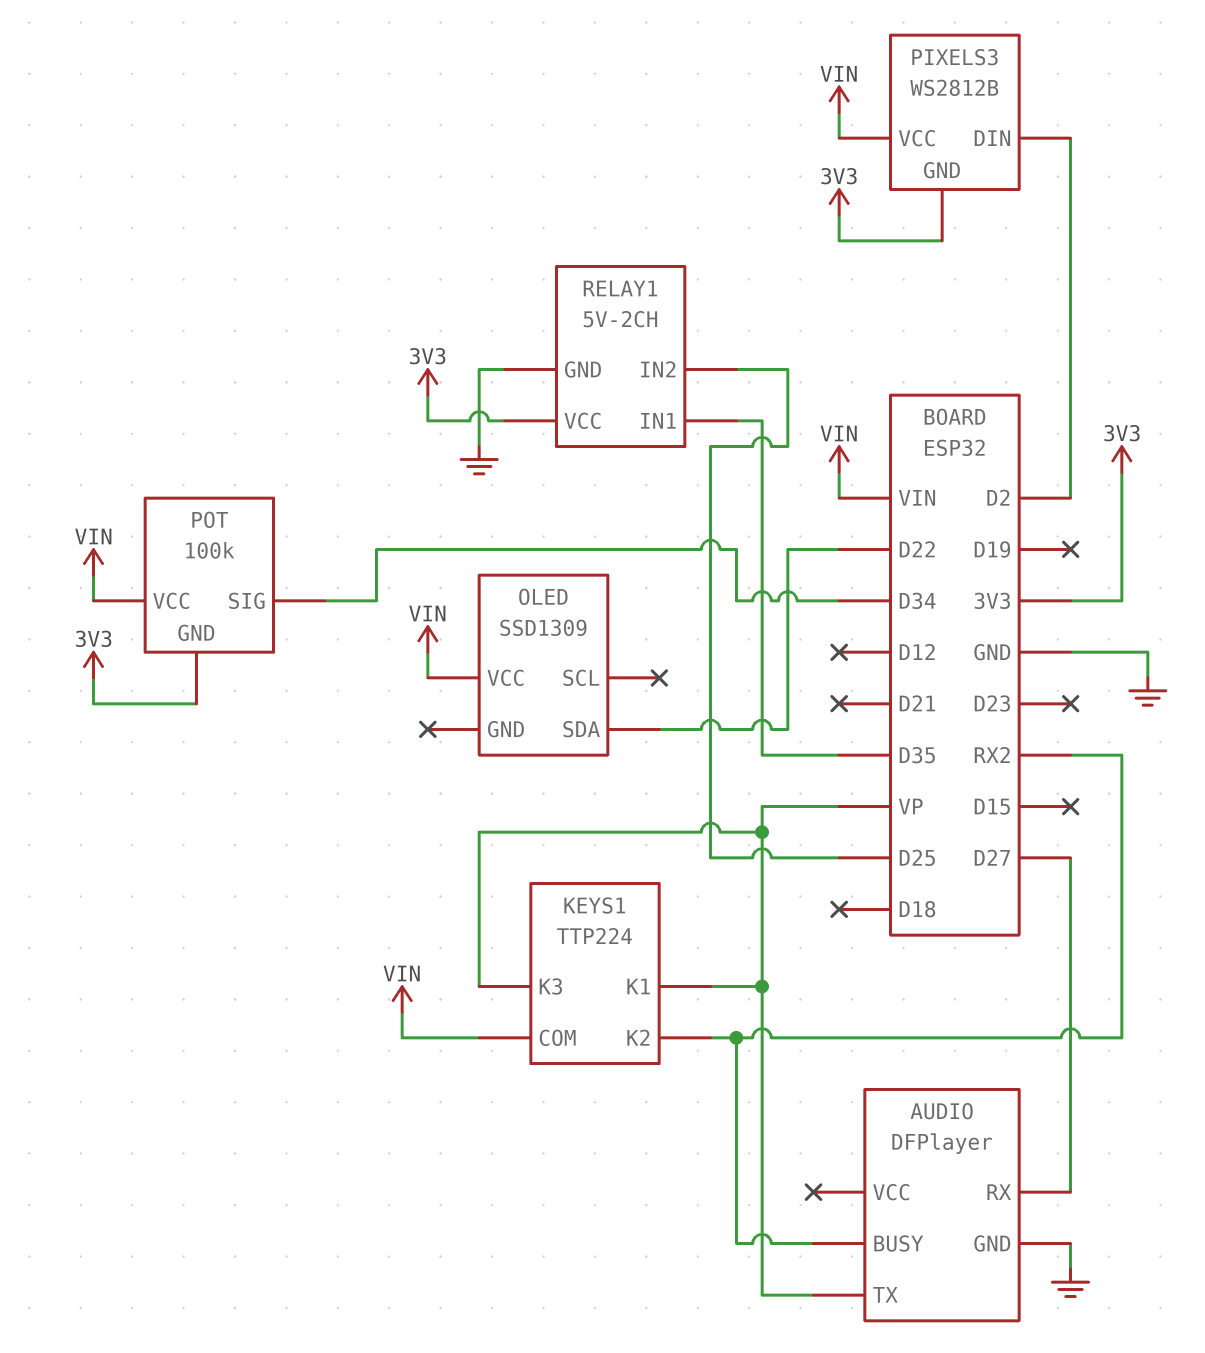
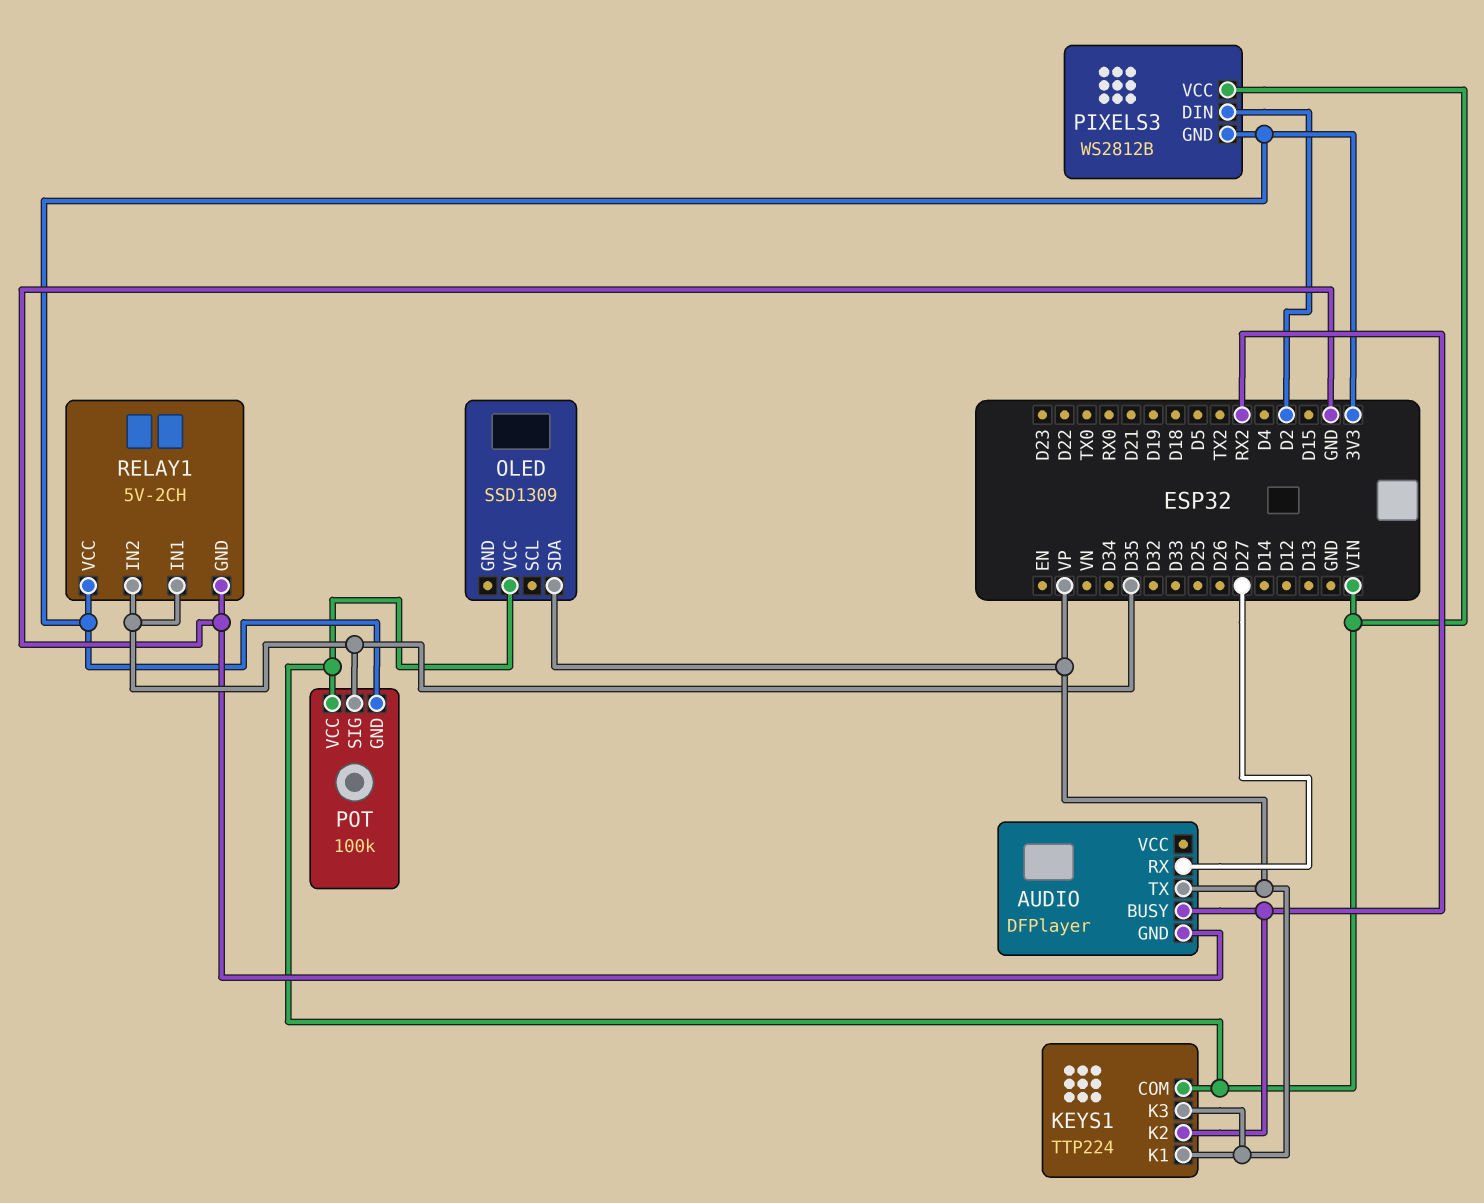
OLED pin SDA: D22 -> VP
POT pin SIG: D34 -> D35
RELAY1 pin IN2: D25 -> D35

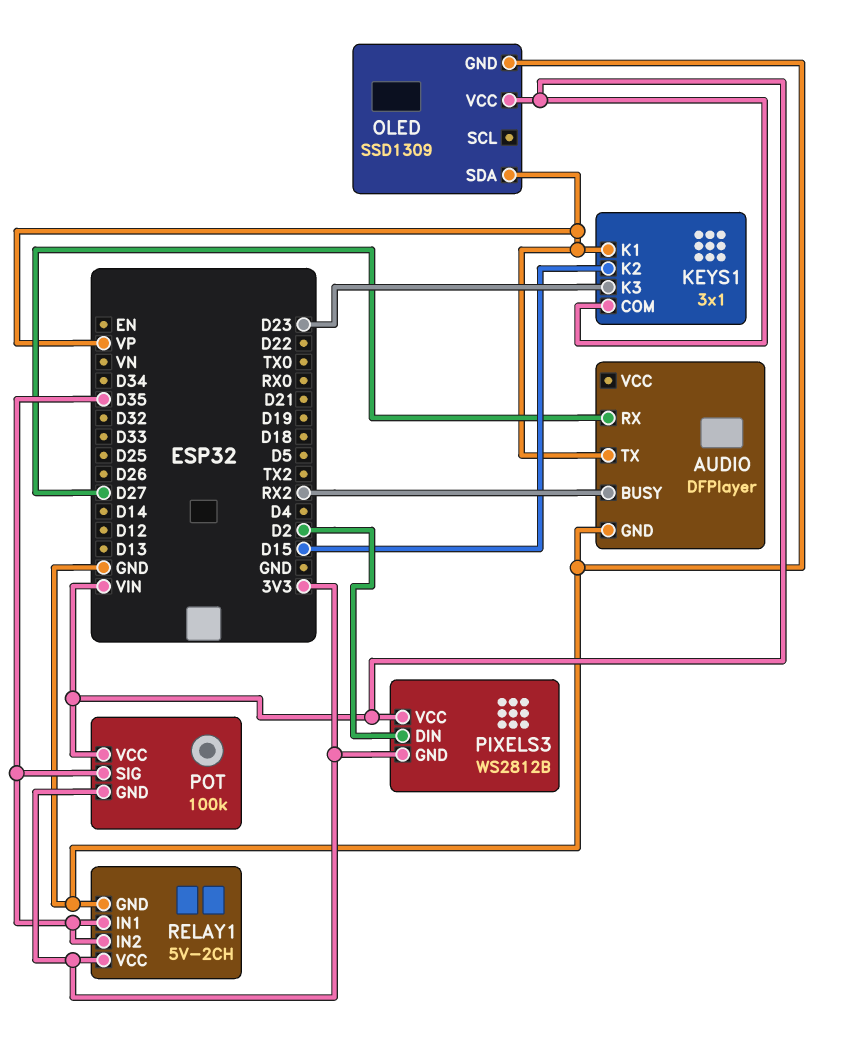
KEYS1: TTP224 -> 3x1
KEYS1 pin K2: RX2 -> D15
KEYS1 pin K3: VP -> D23
OLED pin GND: none -> GND

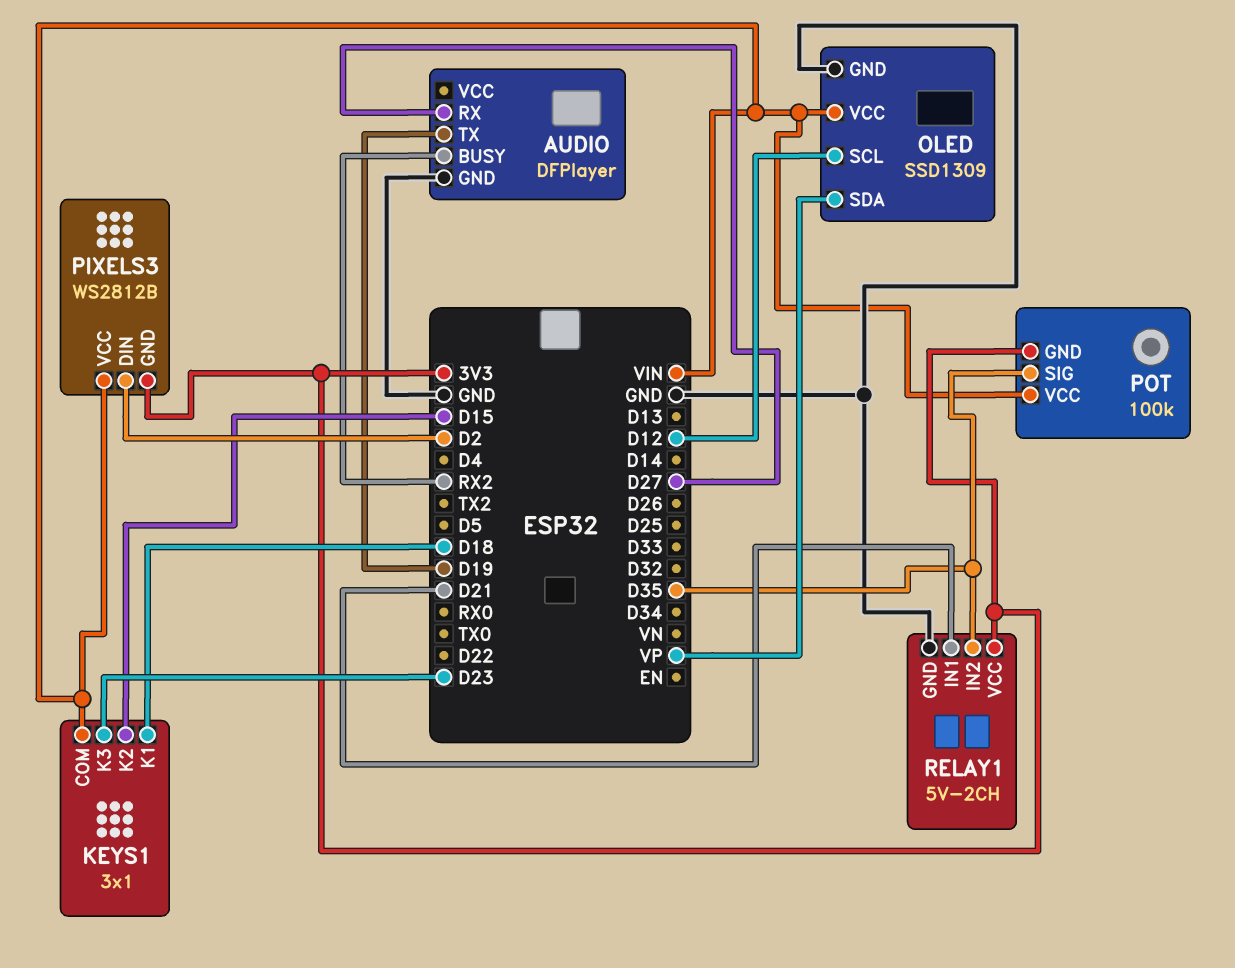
AUDIO pin TX: VP -> D19
KEYS1 pin K1: VP -> D18
OLED pin SCL: none -> D12
RELAY1 pin IN1: D35 -> D21

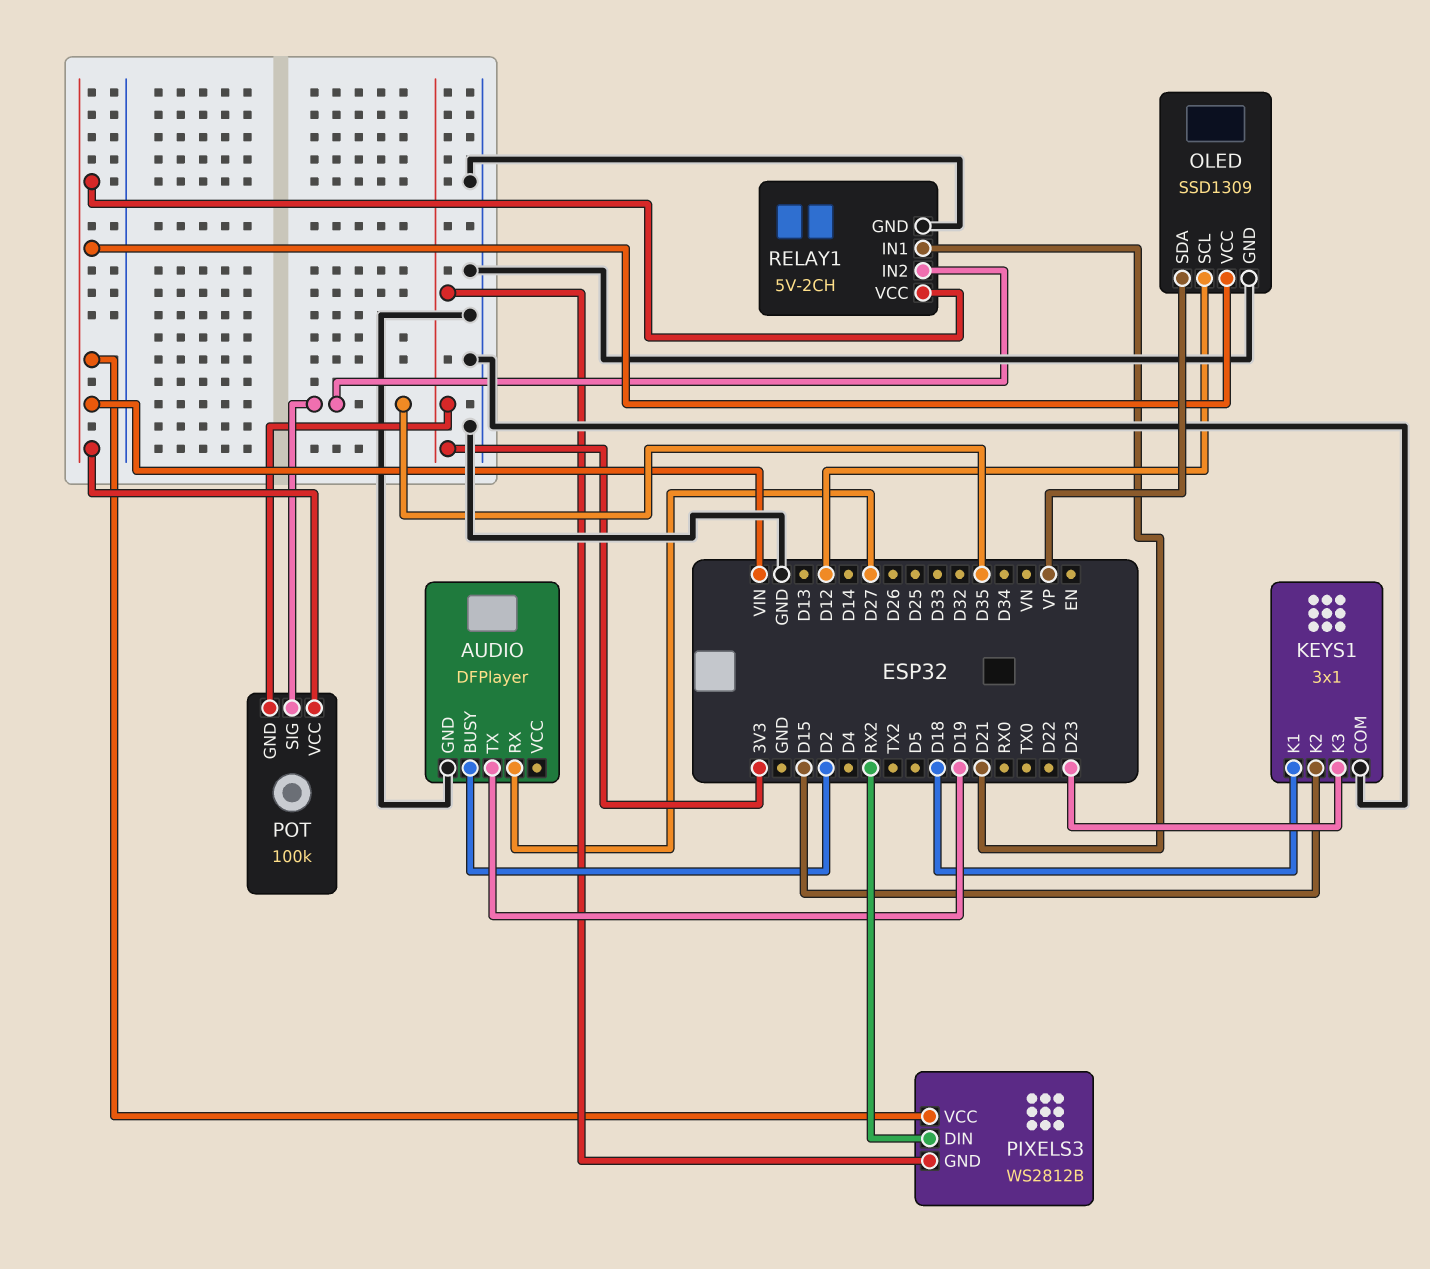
AUDIO pin BUSY: RX2 -> D2
KEYS1 pin COM: VIN -> GND
PIXELS3 pin DIN: D2 -> RX2
RELAY1 pin VCC: 3V3 -> VIN

